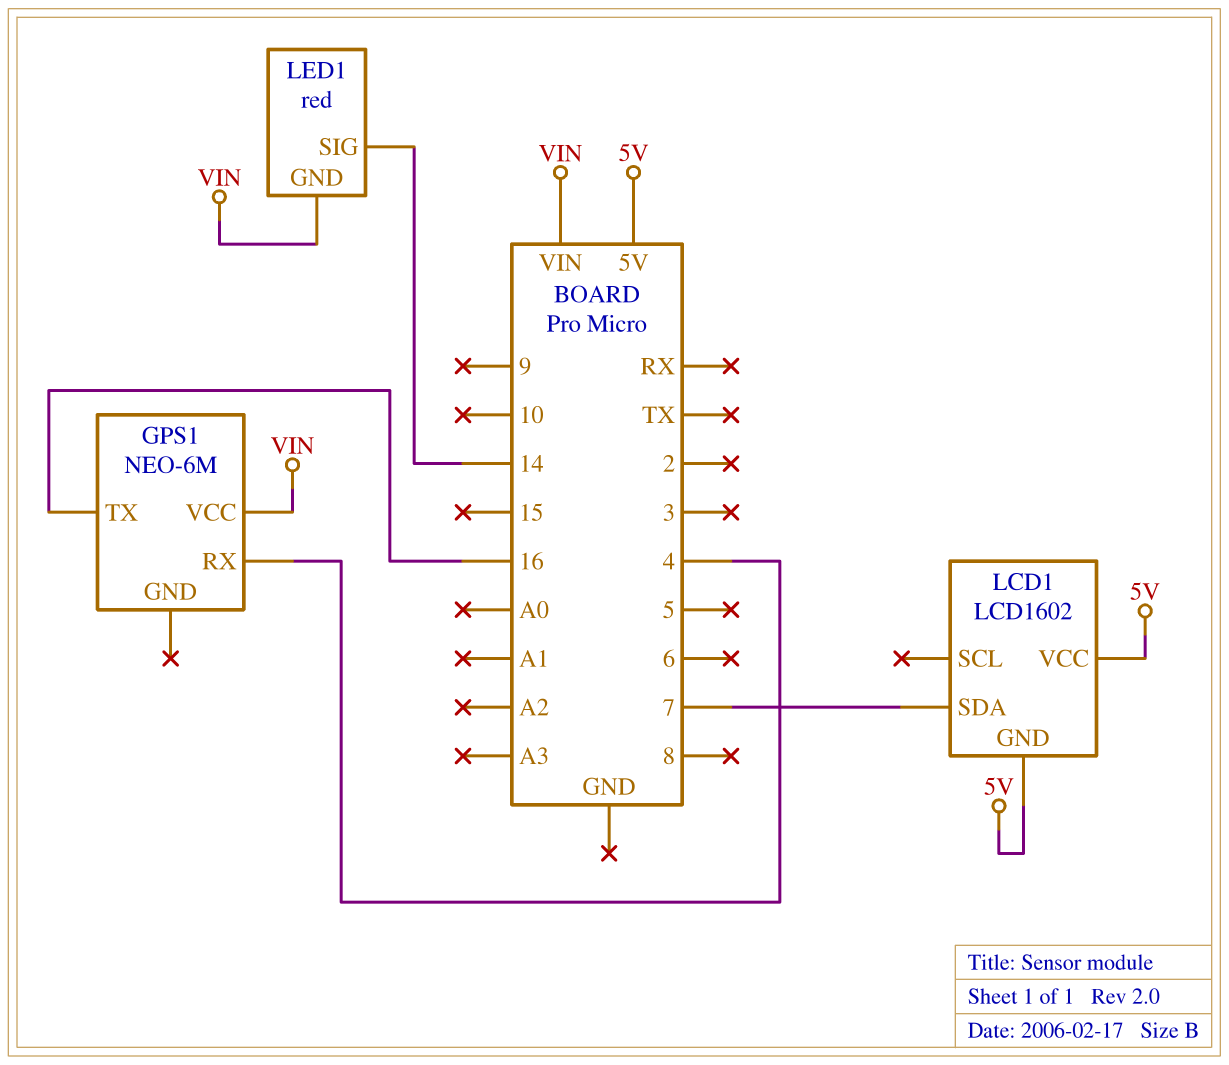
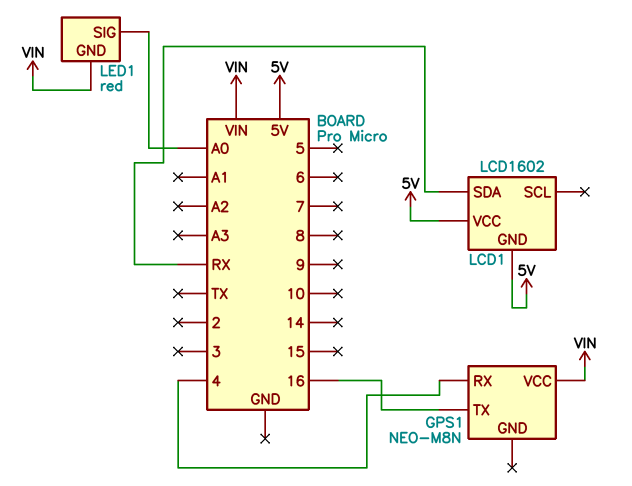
GPS1: NEO-6M -> NEO-M8N
LCD1 pin SDA: 7 -> RX
LED1 pin SIG: 14 -> A0

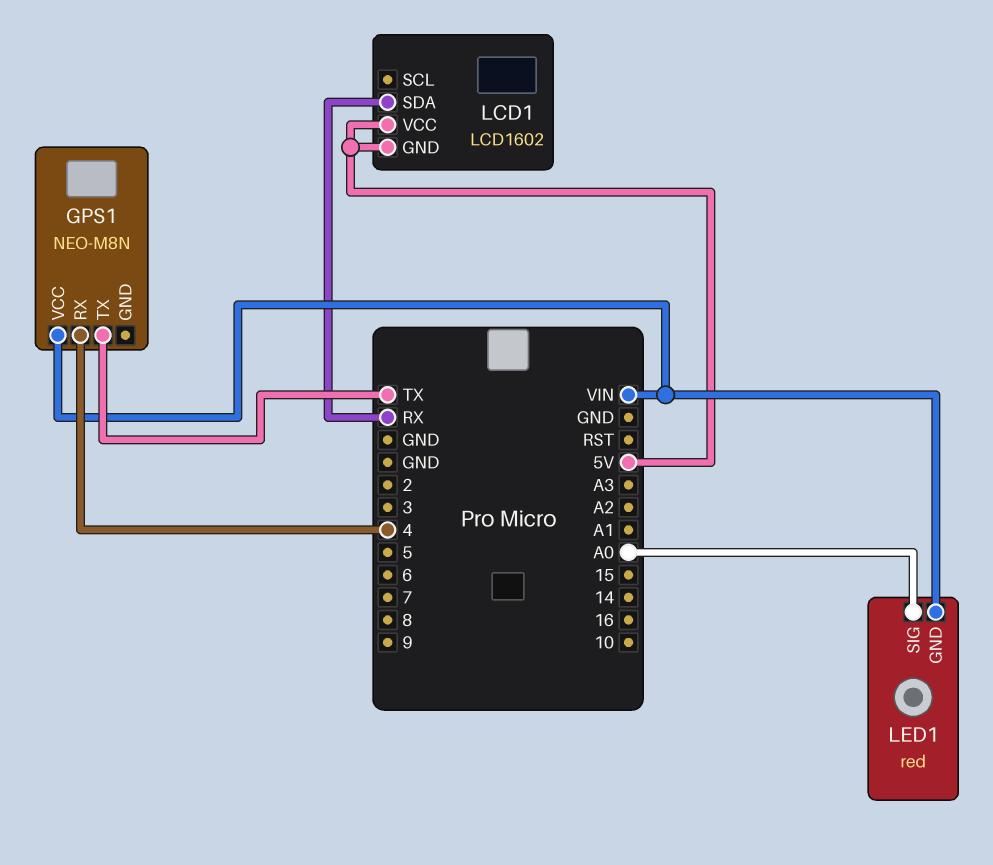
GPS1 pin TX: 16 -> TX

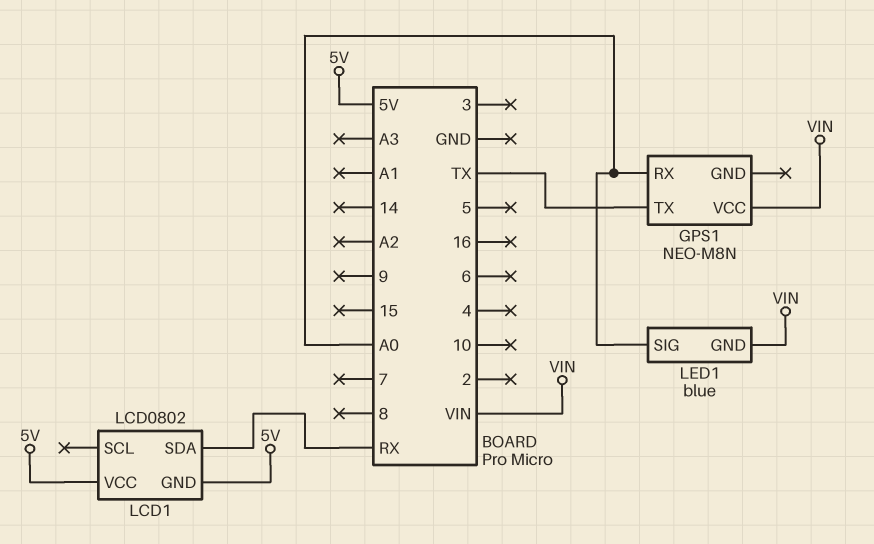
GPS1 pin RX: 4 -> A0
LCD1: LCD1602 -> LCD0802
LED1: red -> blue

